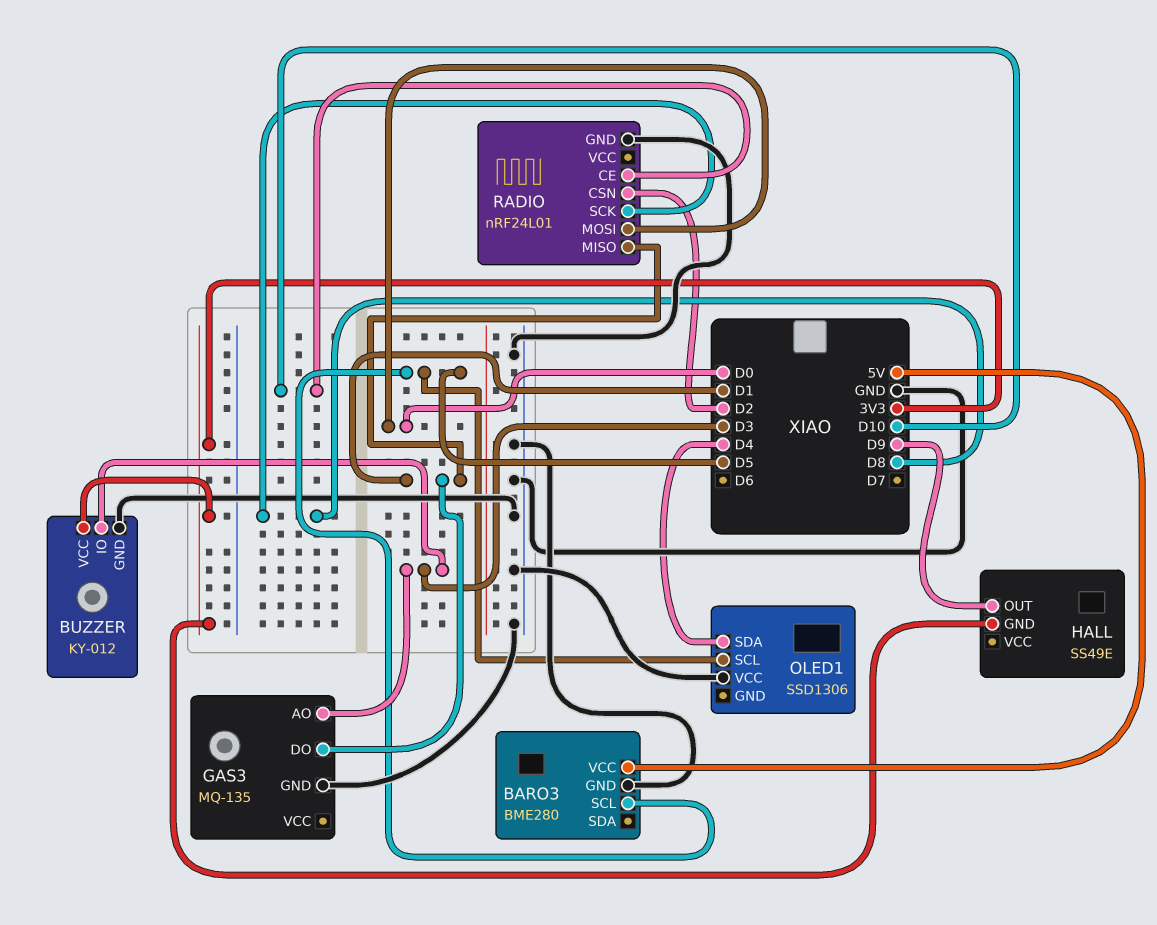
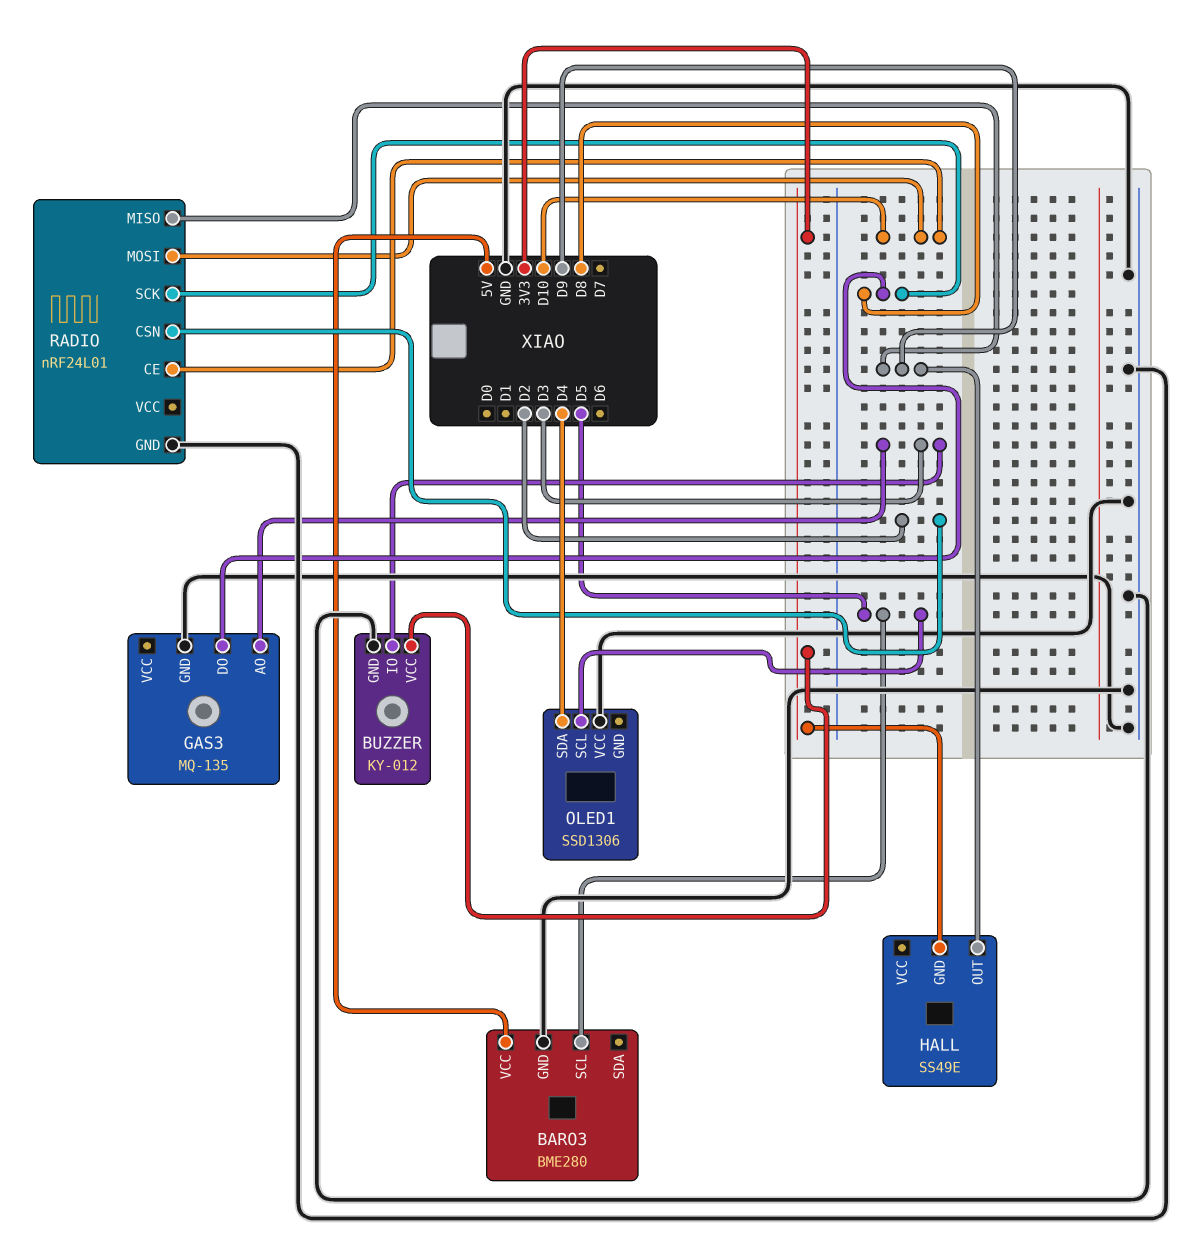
GAS3 pin DO: D1 -> D8
RADIO pin MISO: D1 -> D9
RADIO pin MOSI: D0 -> D10

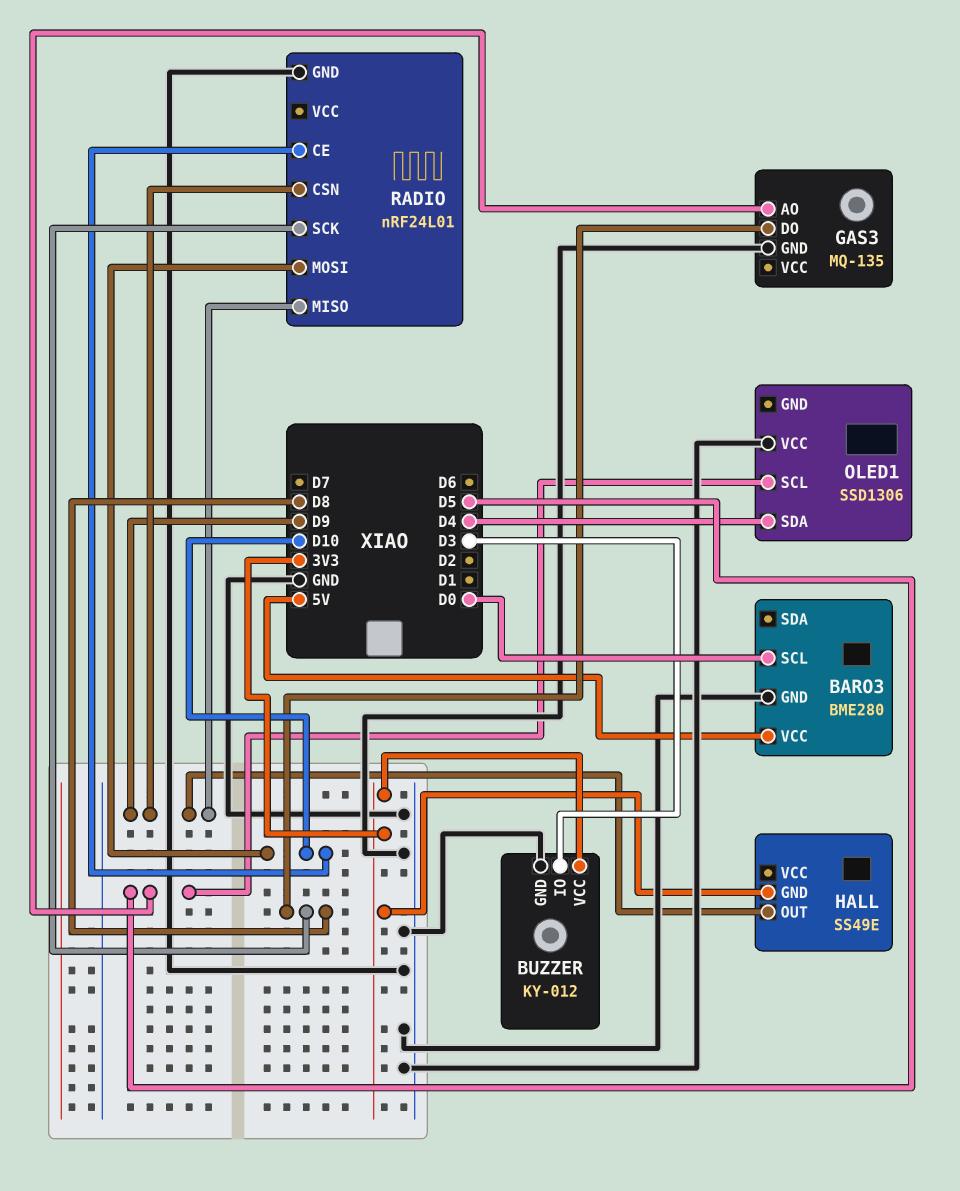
BARO3 pin SCL: D5 -> D0
GAS3 pin AO: D3 -> D5
RADIO pin CSN: D2 -> D9

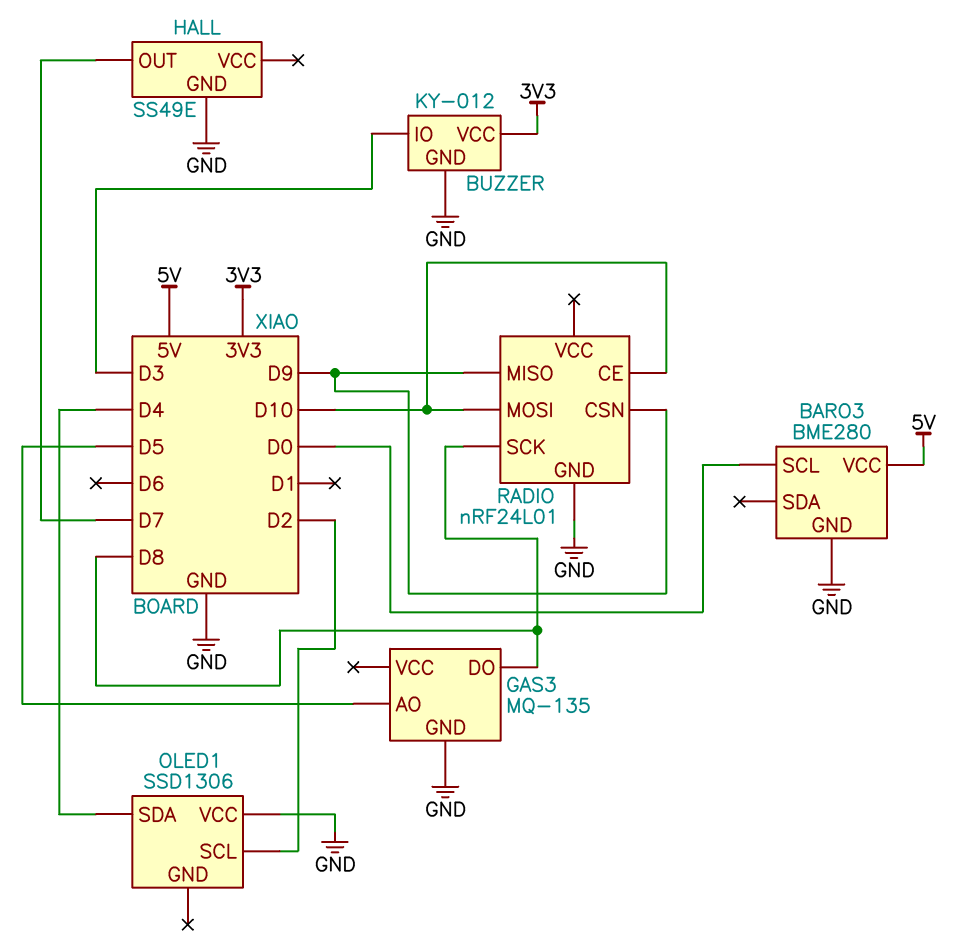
HALL pin GND: 3V3 -> GND
HALL pin OUT: D9 -> D7
OLED1 pin SCL: D5 -> D2

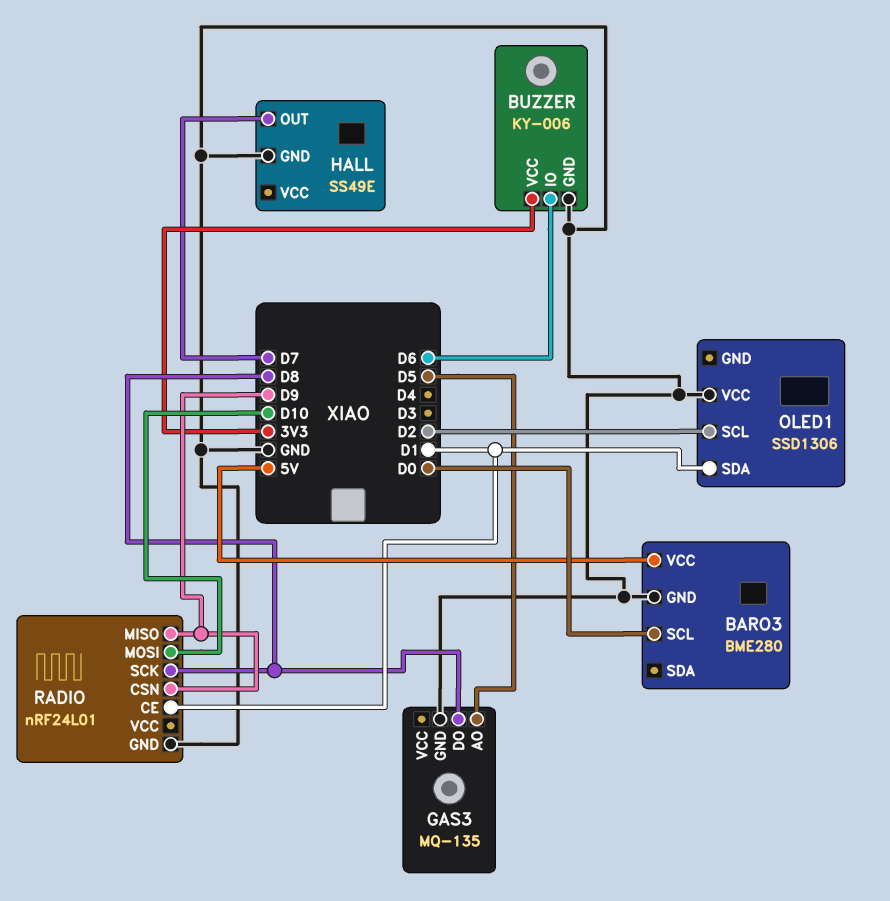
BUZZER: KY-012 -> KY-006
BUZZER pin IO: D3 -> D6
OLED1 pin SDA: D4 -> D1
RADIO pin CE: D10 -> D1

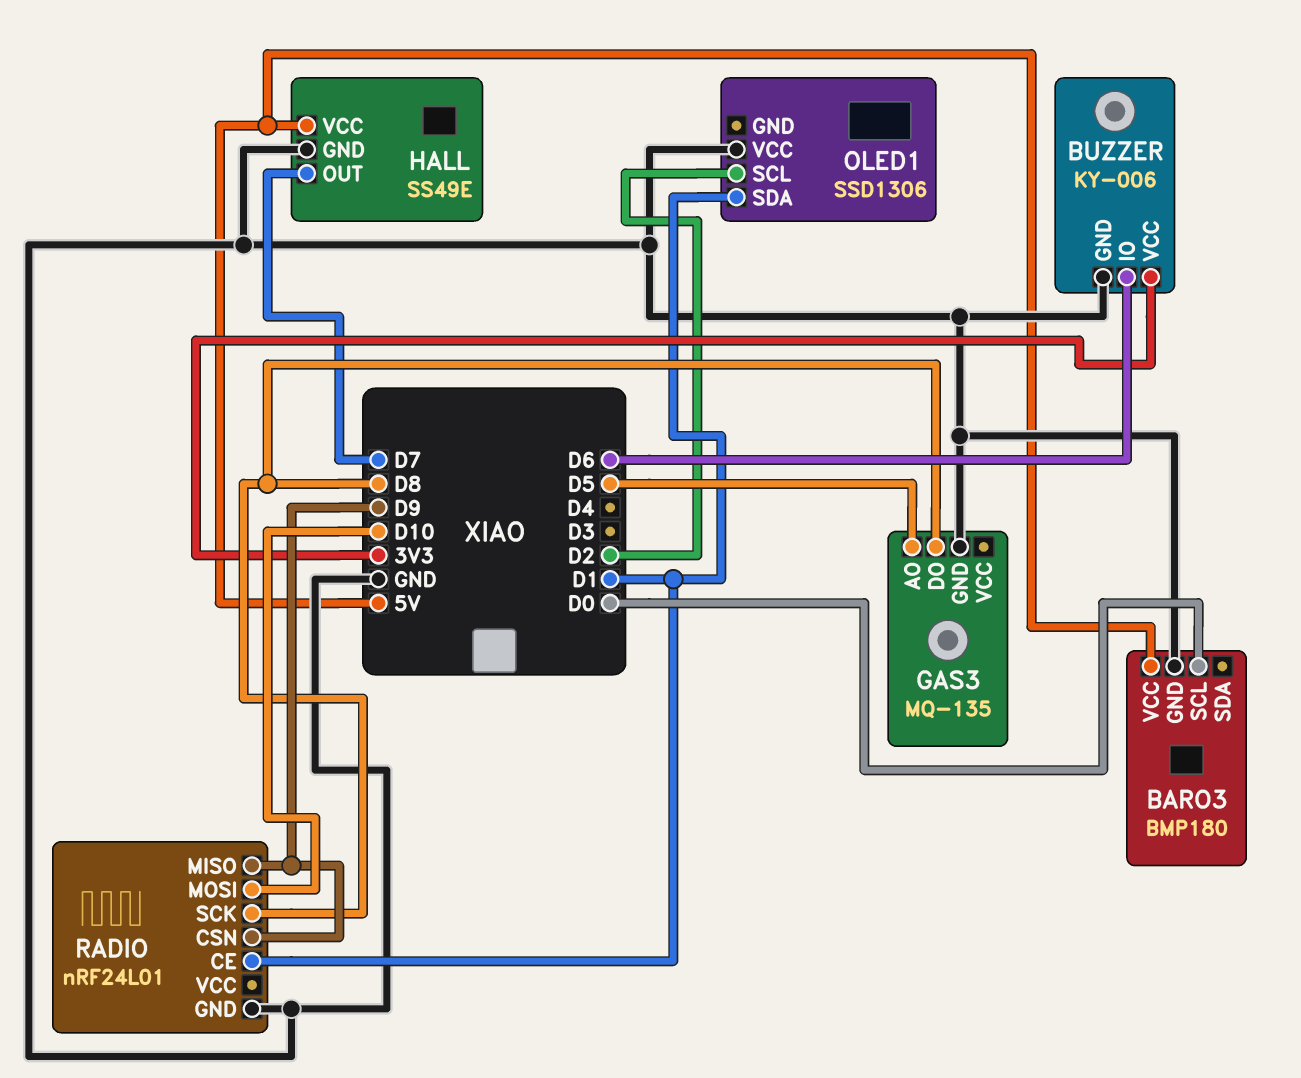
BARO3: BME280 -> BMP180
HALL pin VCC: none -> 5V

